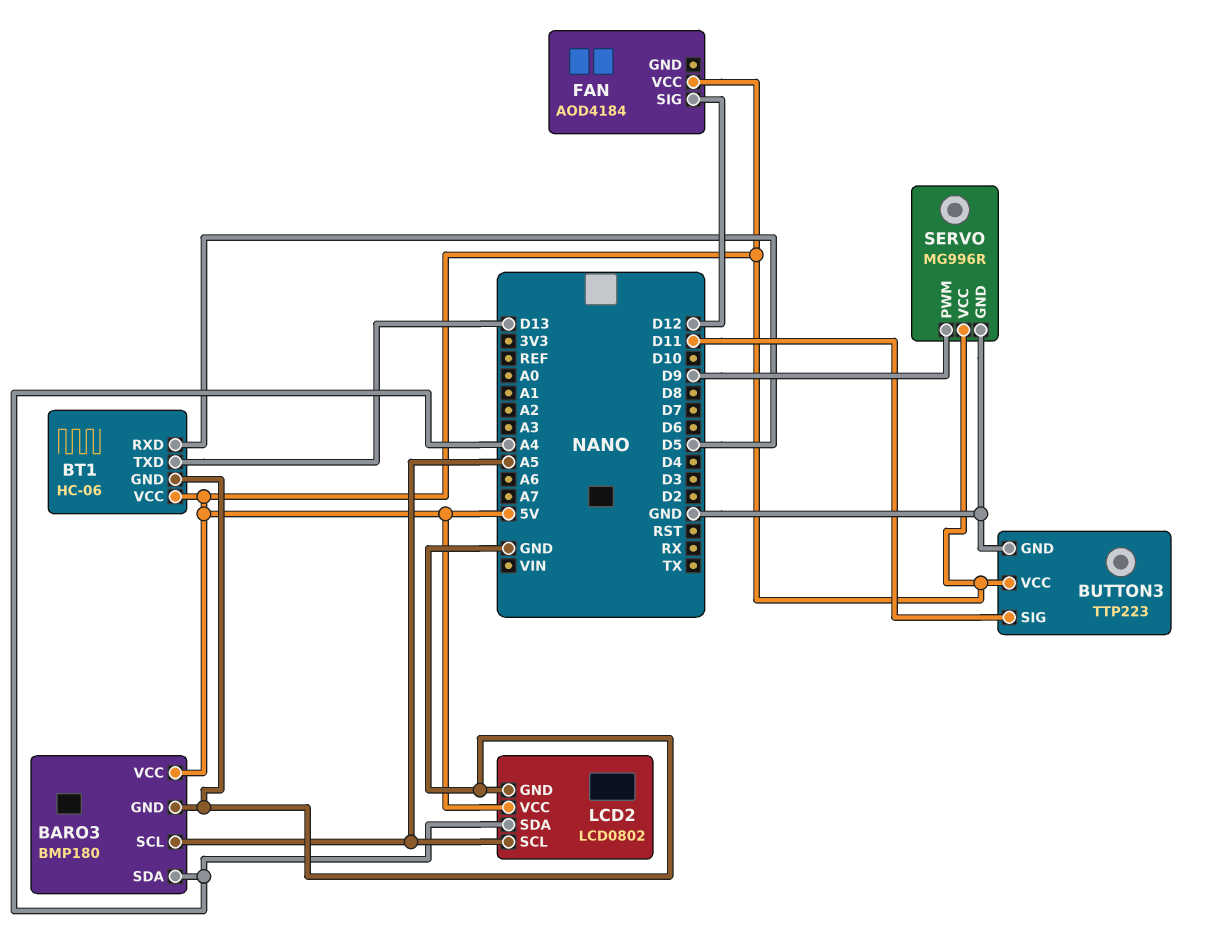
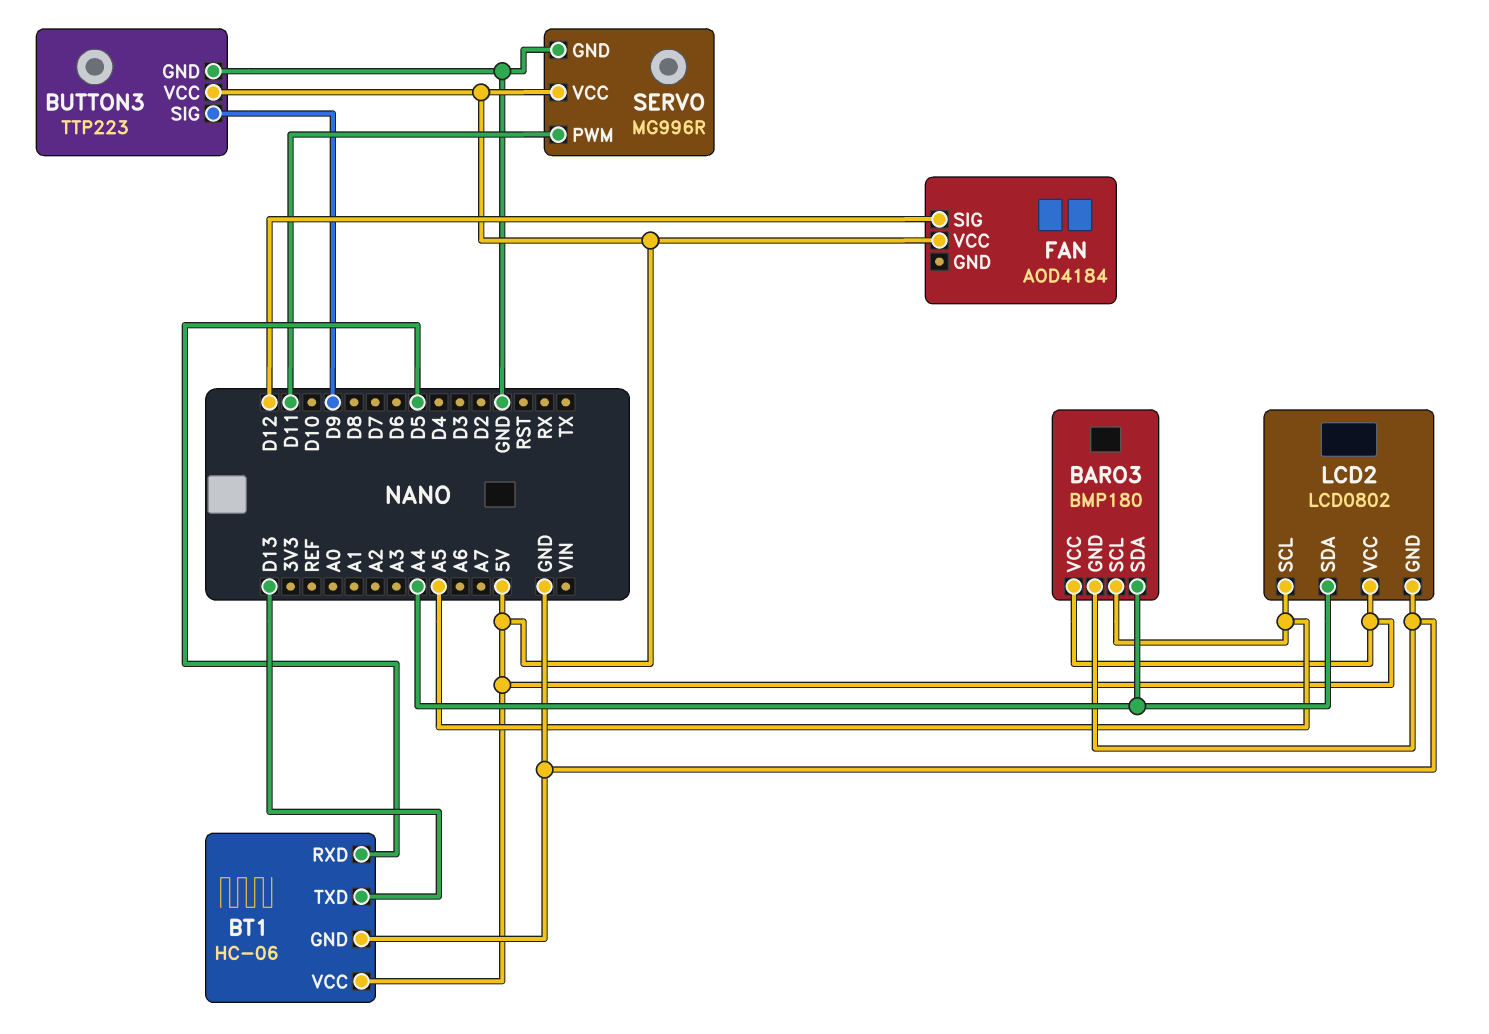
BUTTON3 pin SIG: D11 -> D9
SERVO pin PWM: D9 -> D11

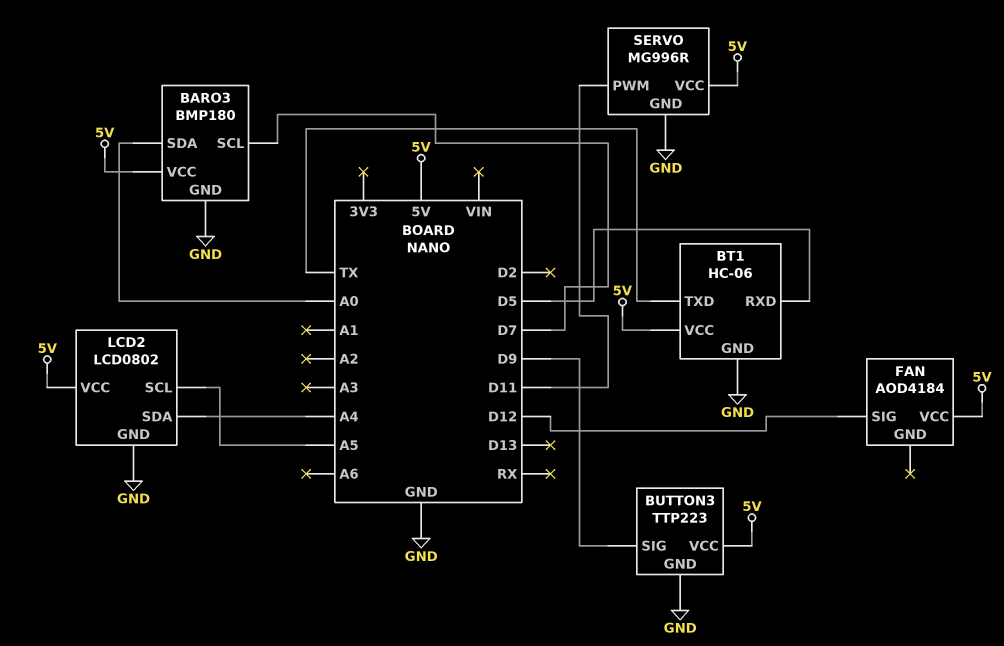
BARO3 pin SCL: A5 -> D7
BARO3 pin SDA: A4 -> A0
BT1 pin TXD: D13 -> TX

